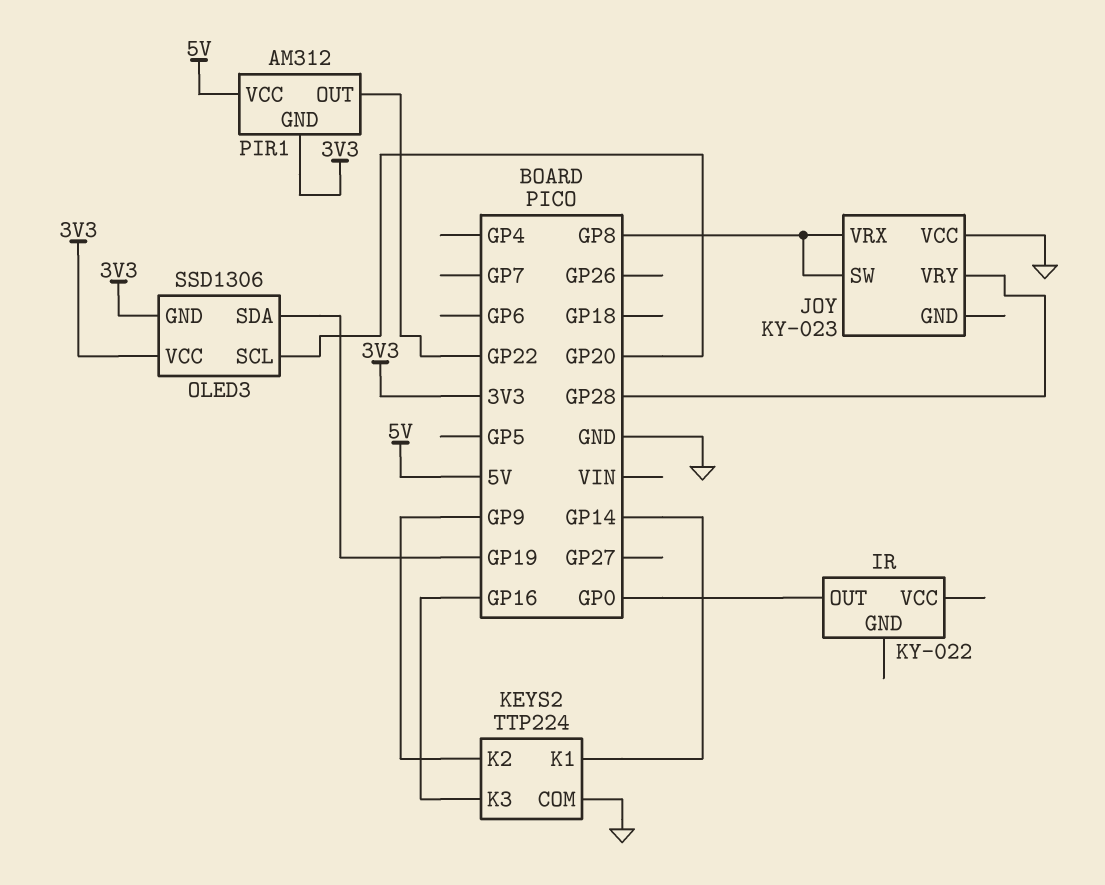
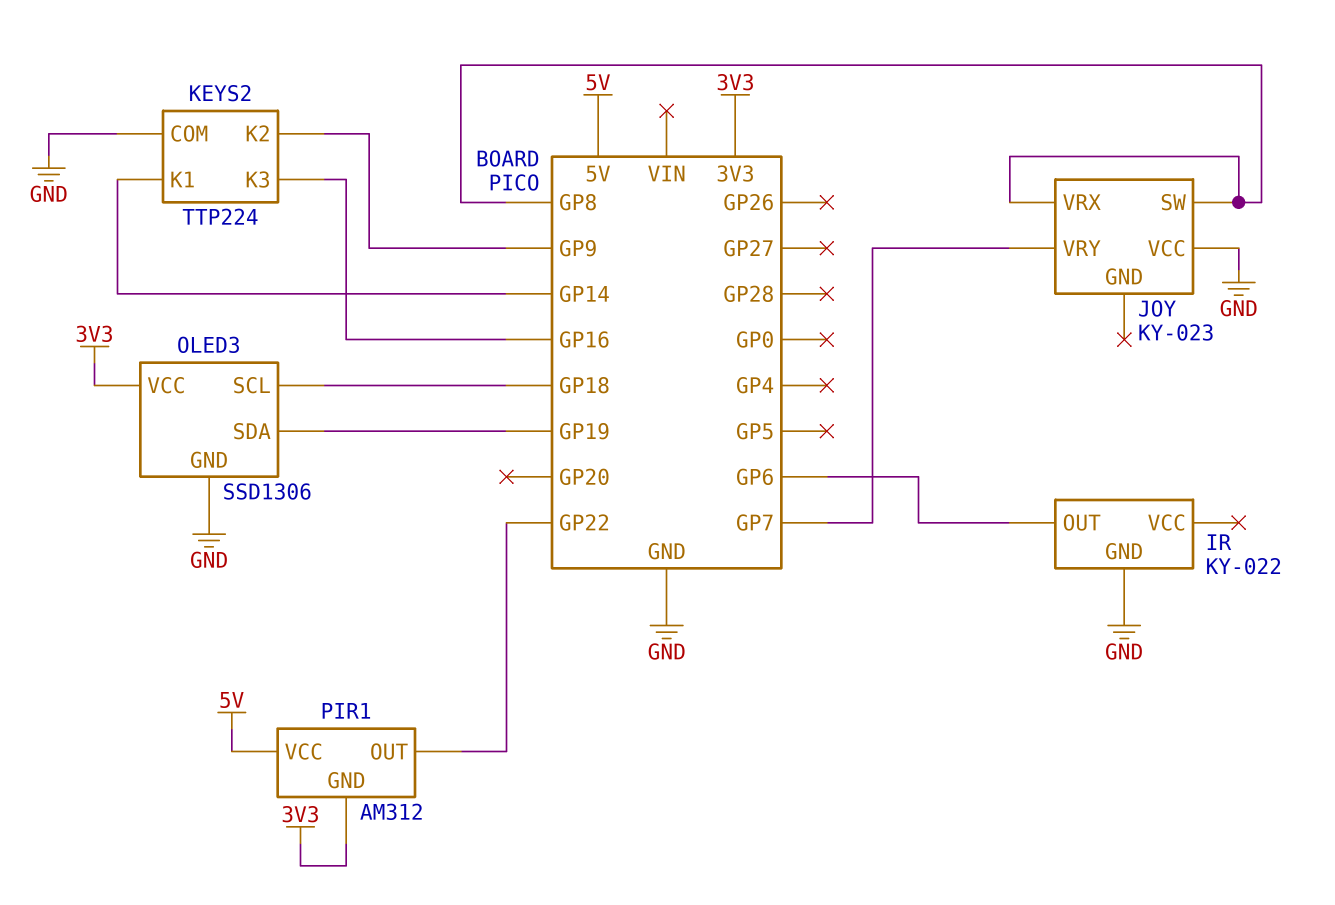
IR pin GND: none -> GND
IR pin OUT: GP0 -> GP6
JOY pin VRY: GP28 -> GP7
OLED3 pin GND: 3V3 -> GND
OLED3 pin SCL: GP20 -> GP18

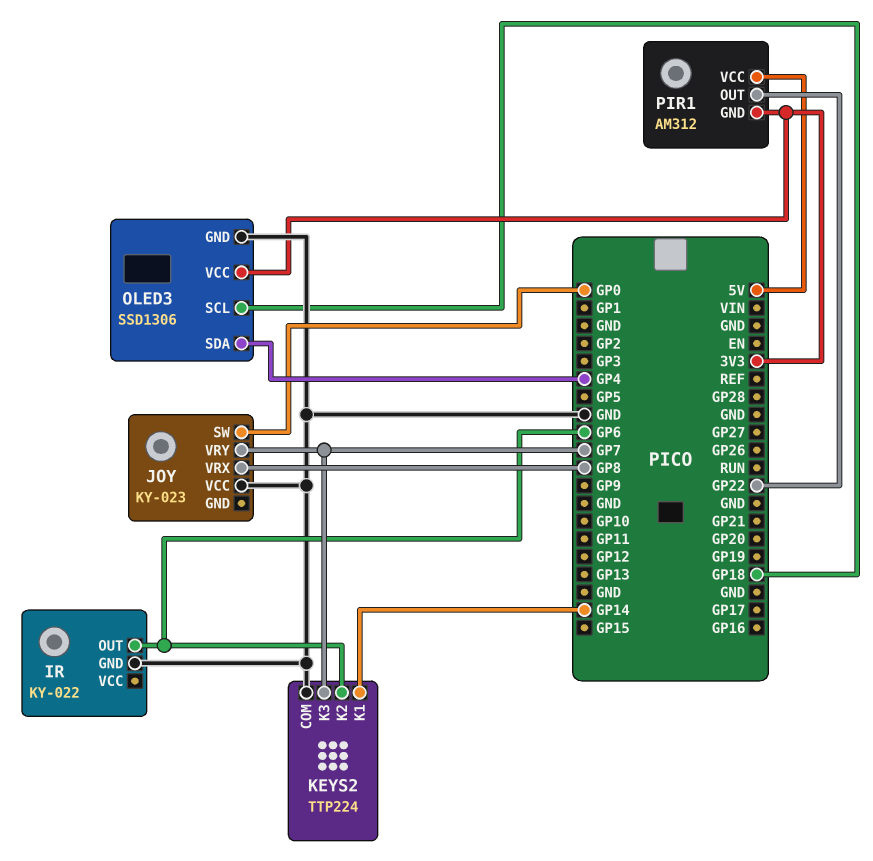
JOY pin SW: GP8 -> GP0
KEYS2 pin K2: GP9 -> GP6
KEYS2 pin K3: GP16 -> GP7
OLED3 pin SDA: GP19 -> GP4

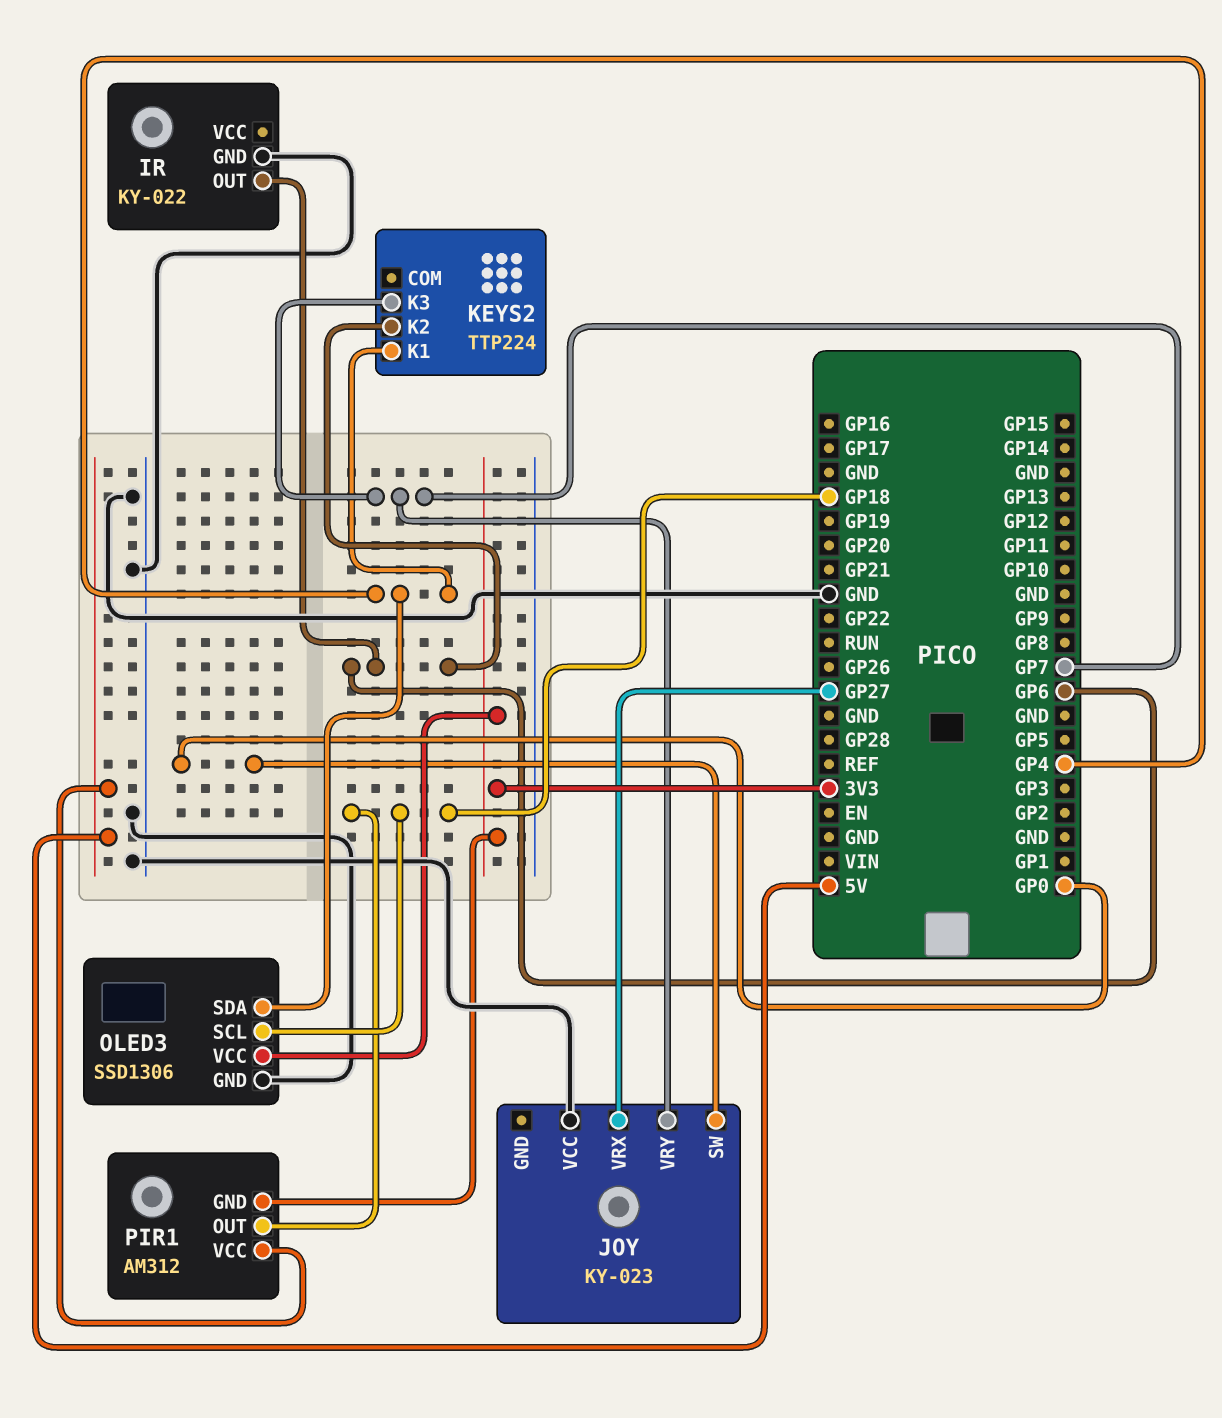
JOY pin VRX: GP8 -> GP27
KEYS2 pin COM: GND -> none
KEYS2 pin K1: GP14 -> GP4
PIR1 pin OUT: GP22 -> GP18

